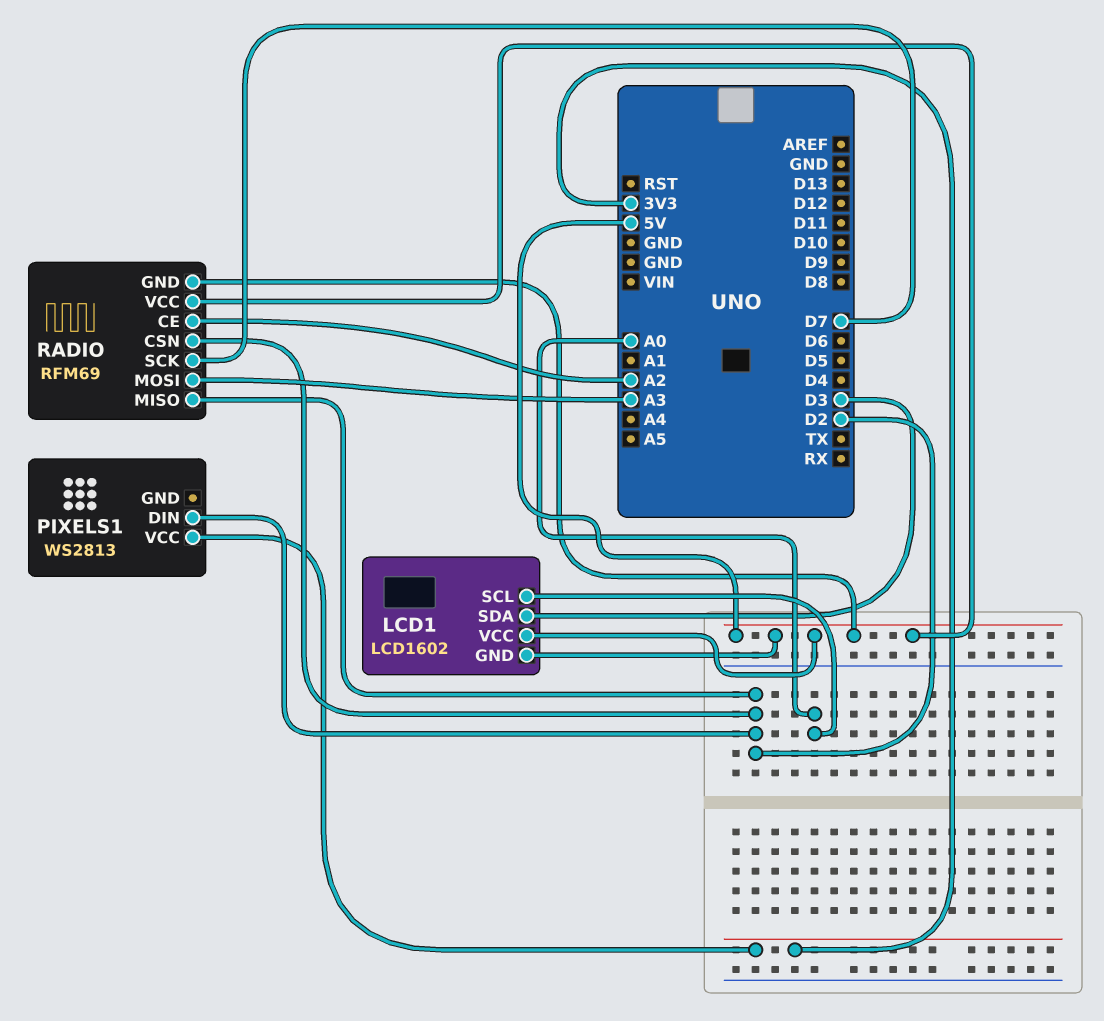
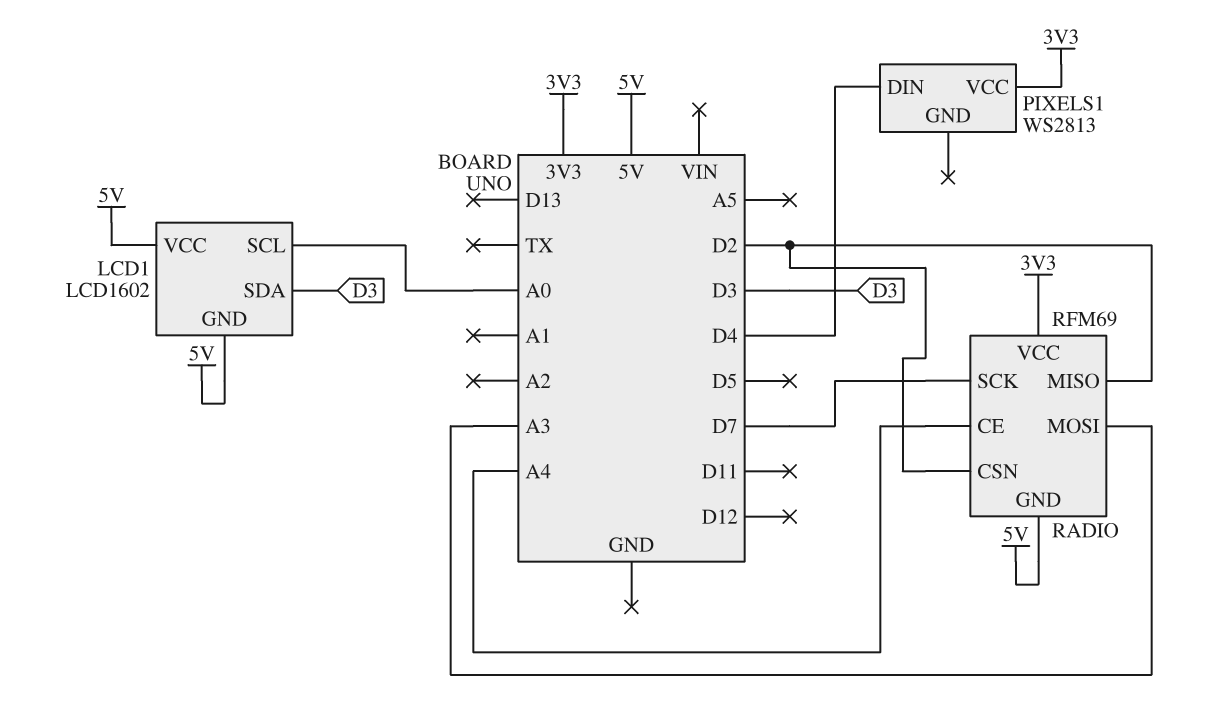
PIXELS1 pin DIN: D2 -> D4
RADIO pin CE: A2 -> A4
RADIO pin VCC: 5V -> 3V3

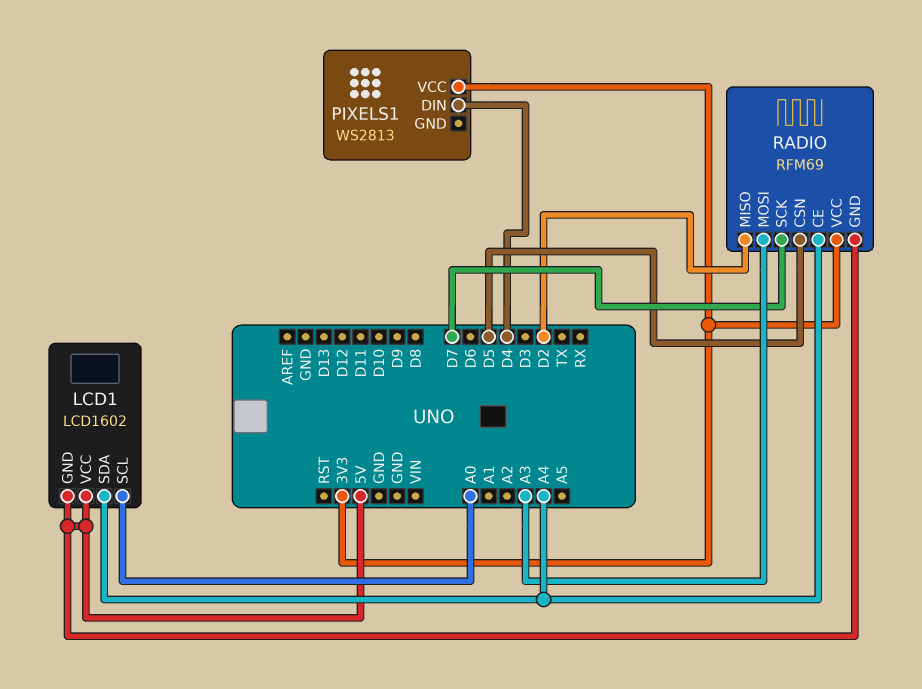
LCD1 pin SDA: D3 -> A4
RADIO pin CSN: D2 -> D5

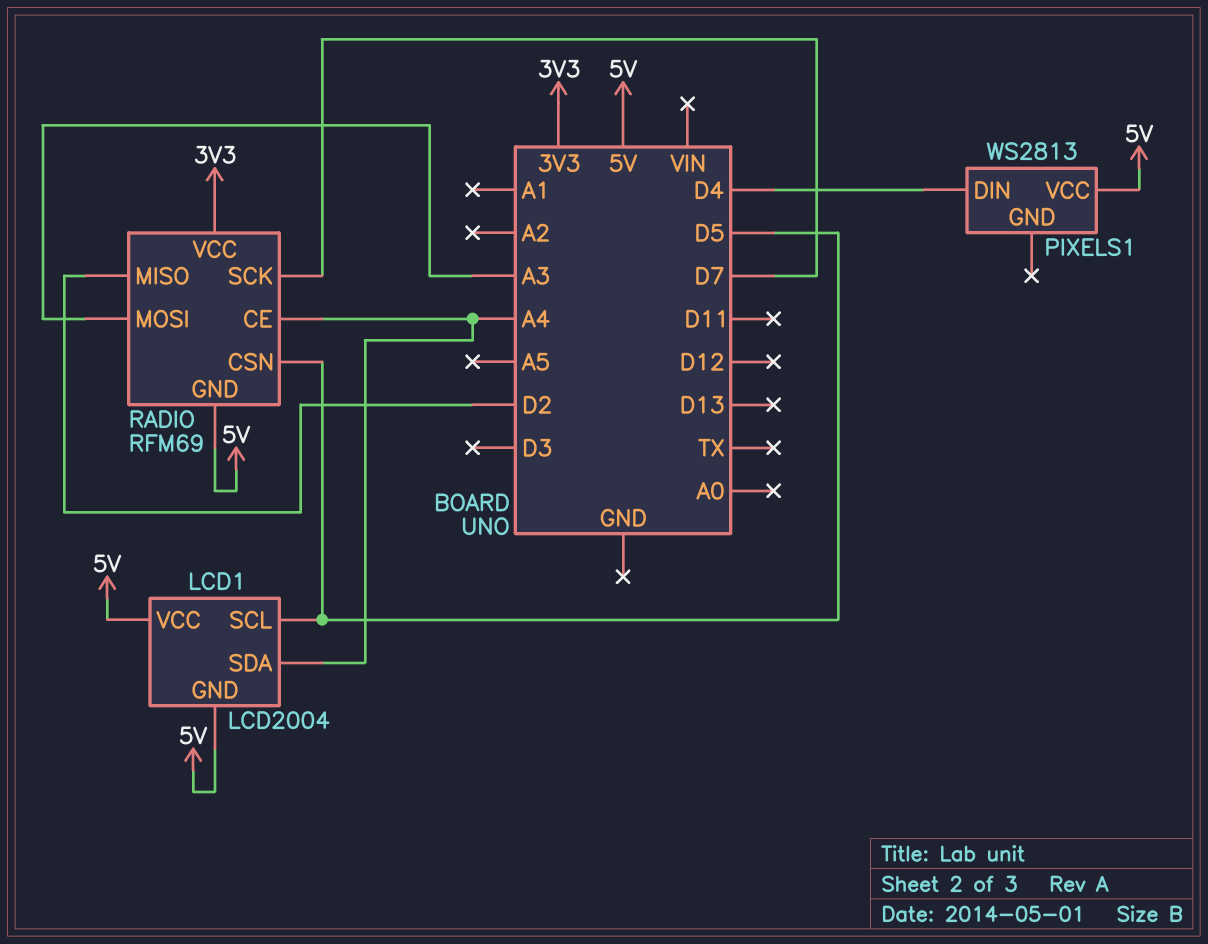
LCD1: LCD1602 -> LCD2004
LCD1 pin SCL: A0 -> D5
PIXELS1 pin VCC: 3V3 -> 5V

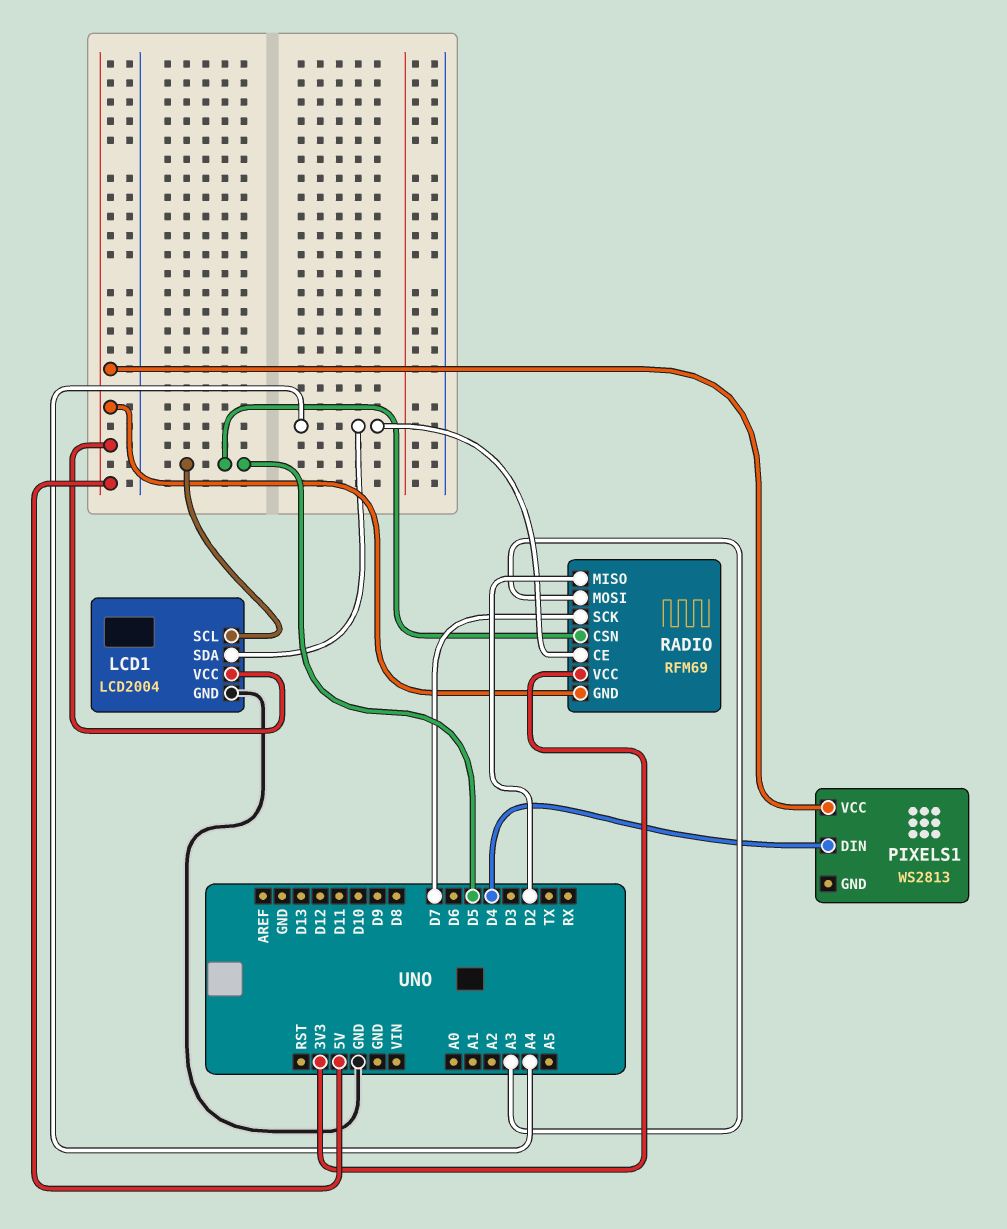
LCD1 pin GND: 5V -> GND

